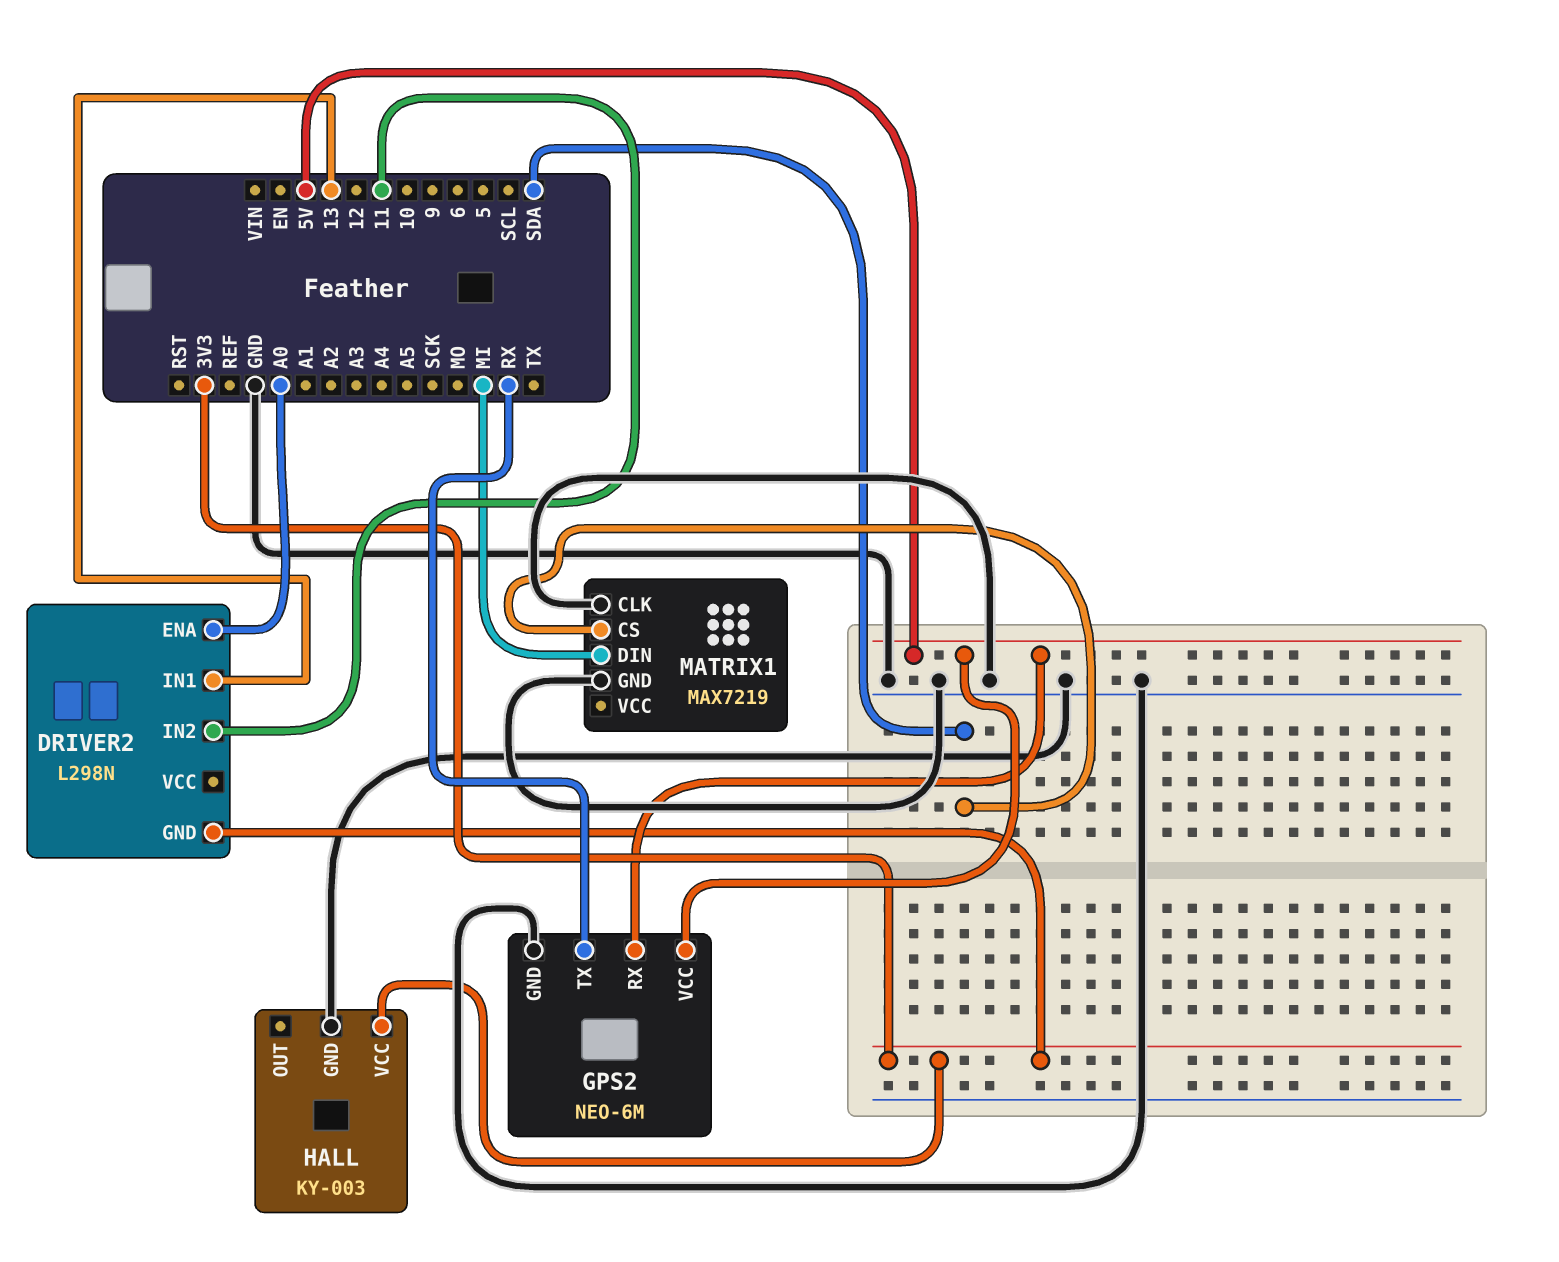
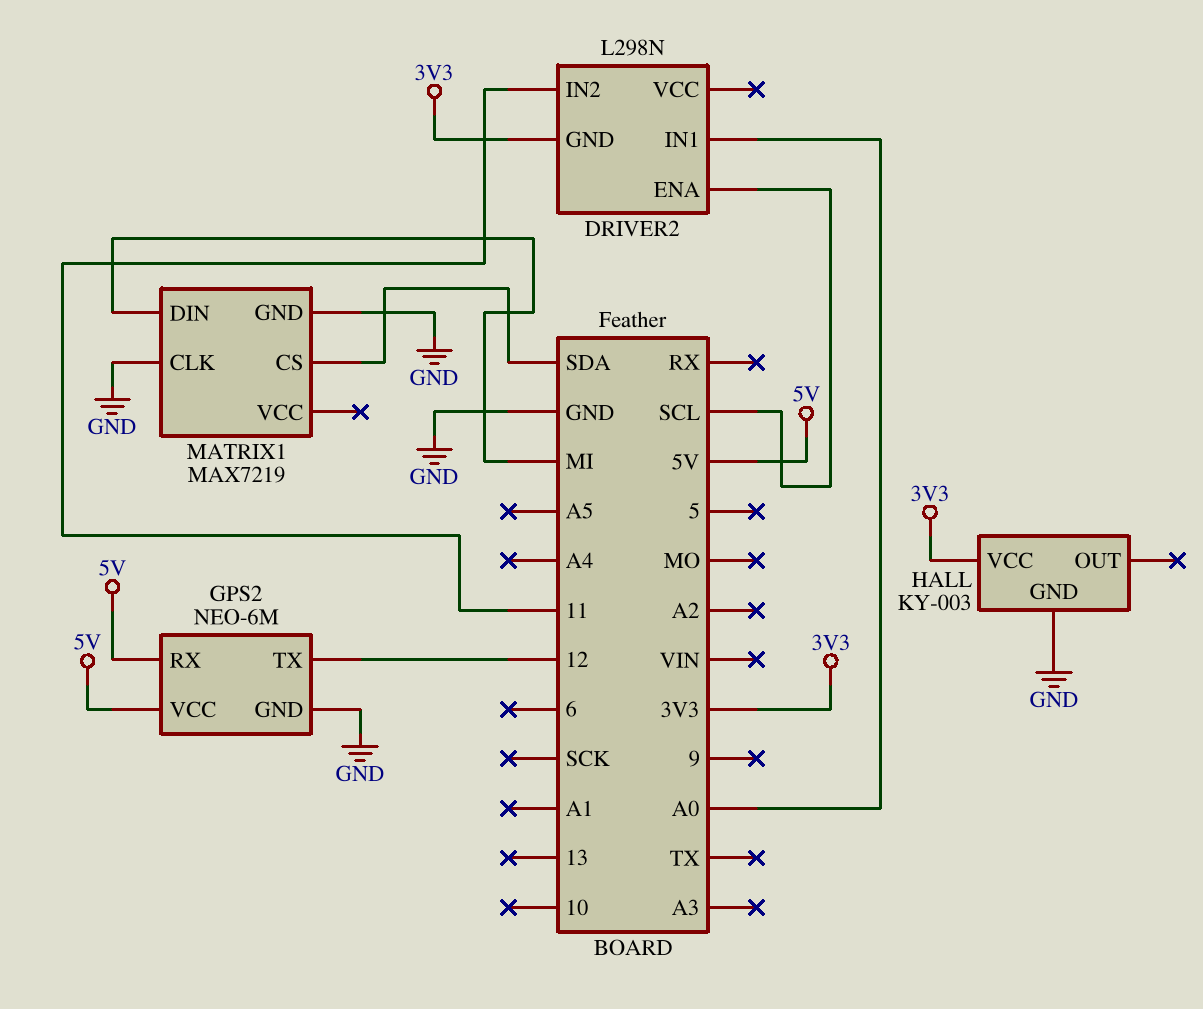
DRIVER2 pin ENA: A0 -> SCL
DRIVER2 pin IN1: 13 -> A0
GPS2 pin TX: RX -> 12

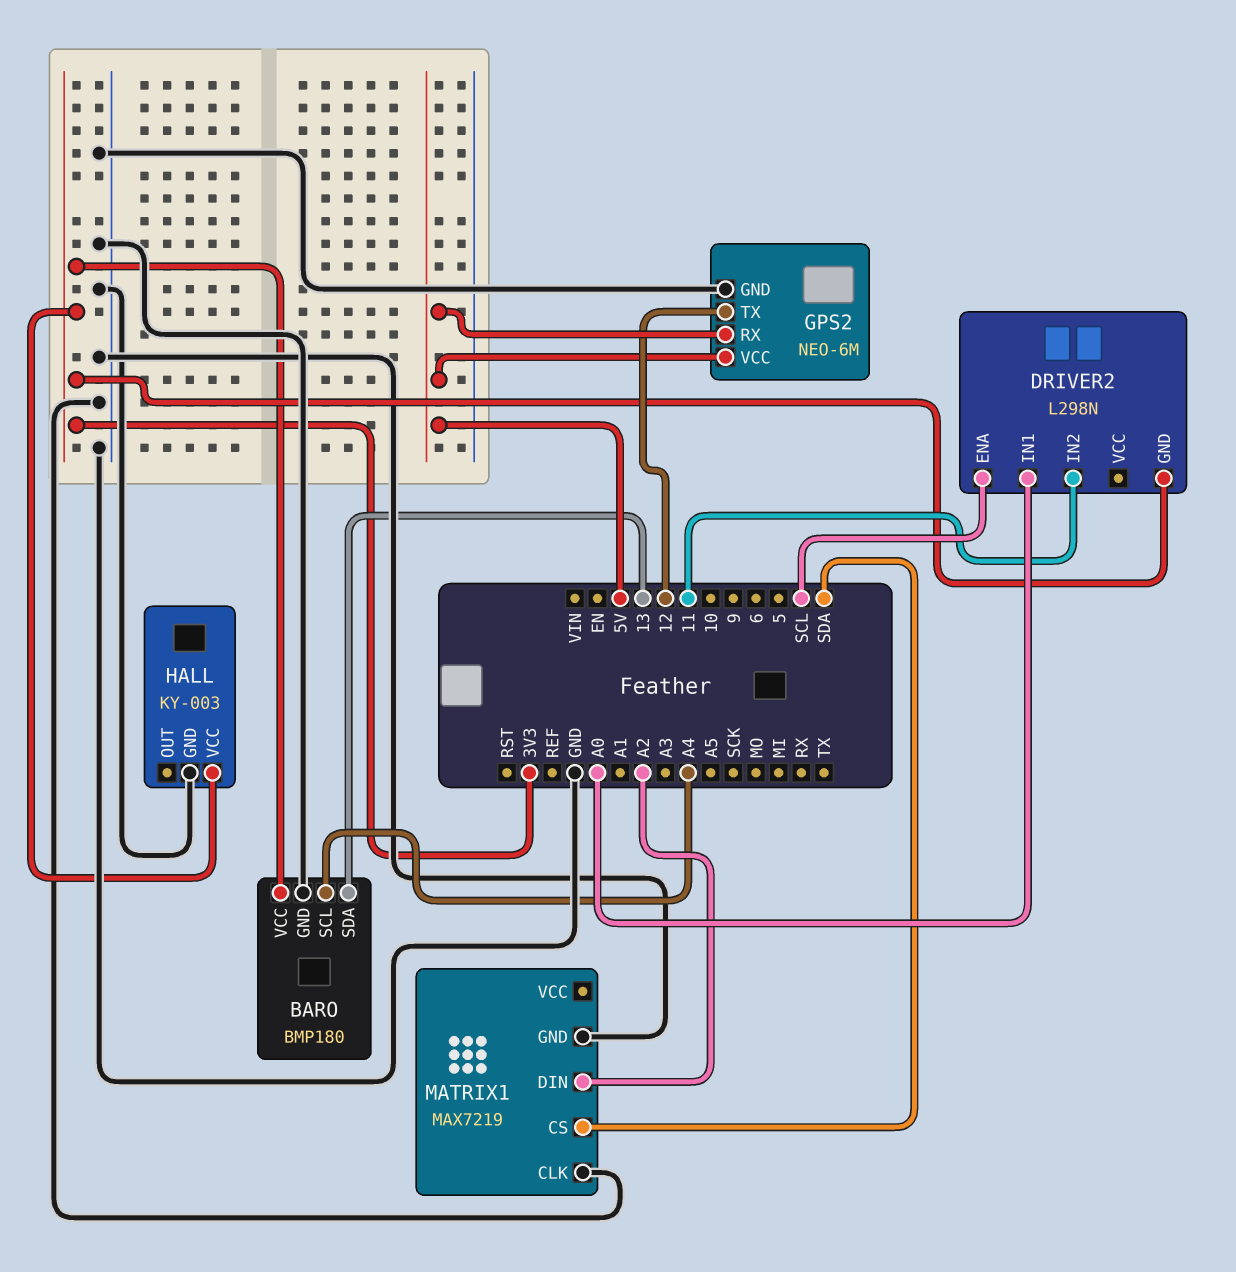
BARO: none -> BMP180
BARO pin GND: none -> GND
BARO pin SCL: none -> A4
BARO pin SDA: none -> 13
BARO pin VCC: none -> 3V3
MATRIX1 pin DIN: MI -> A2

